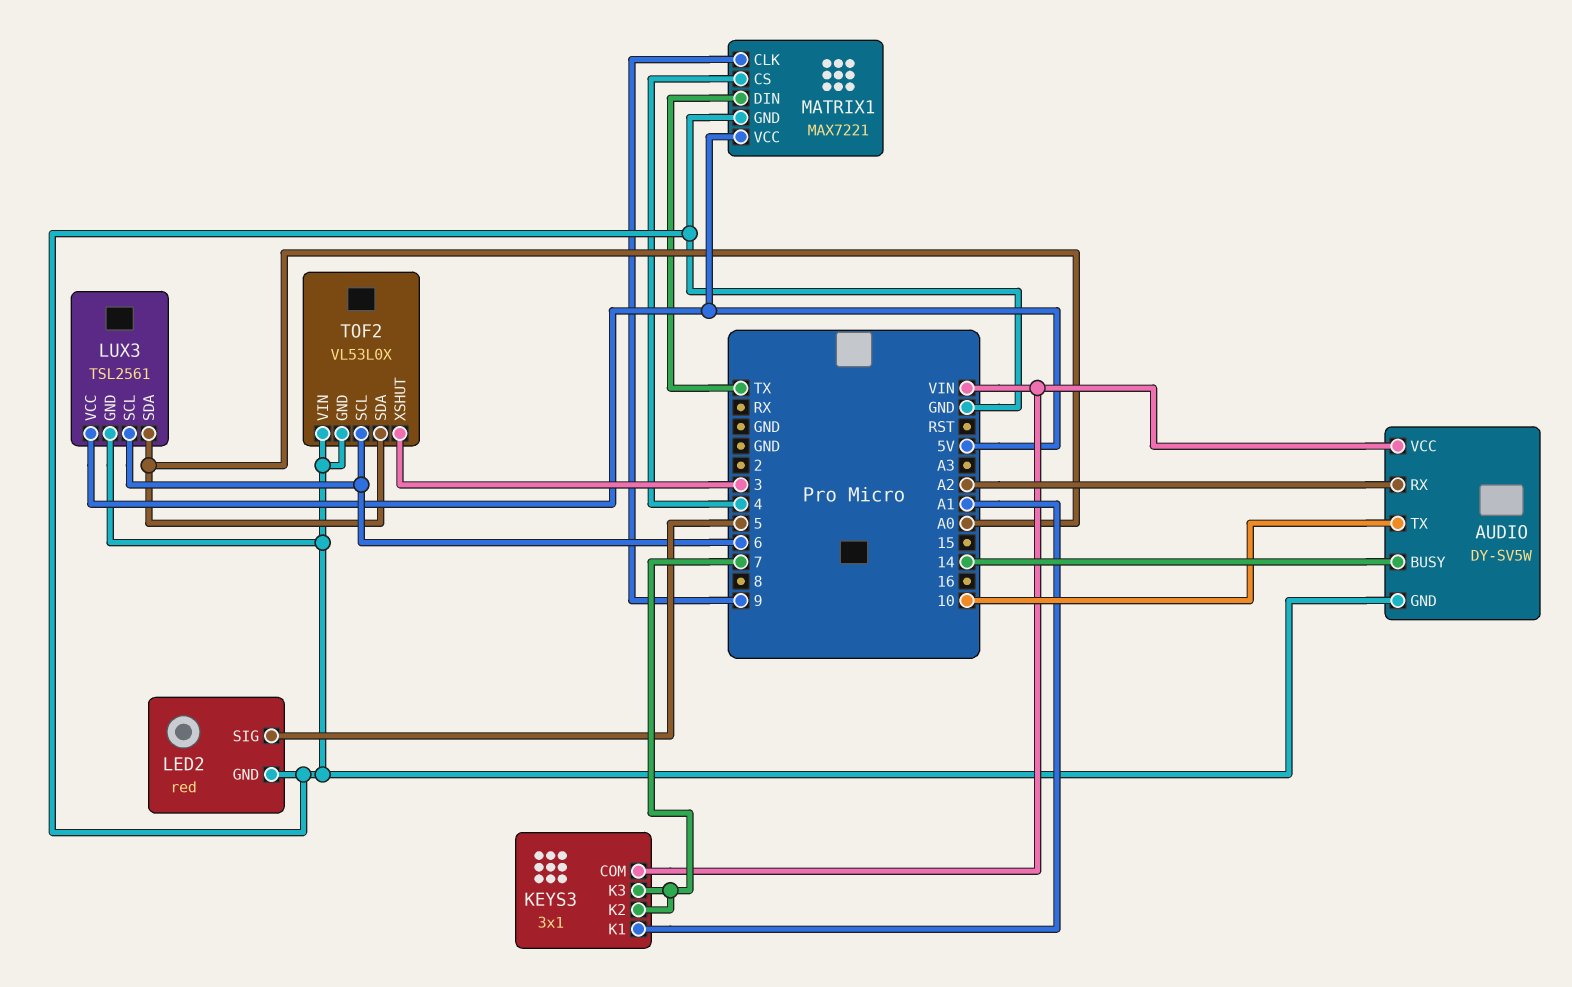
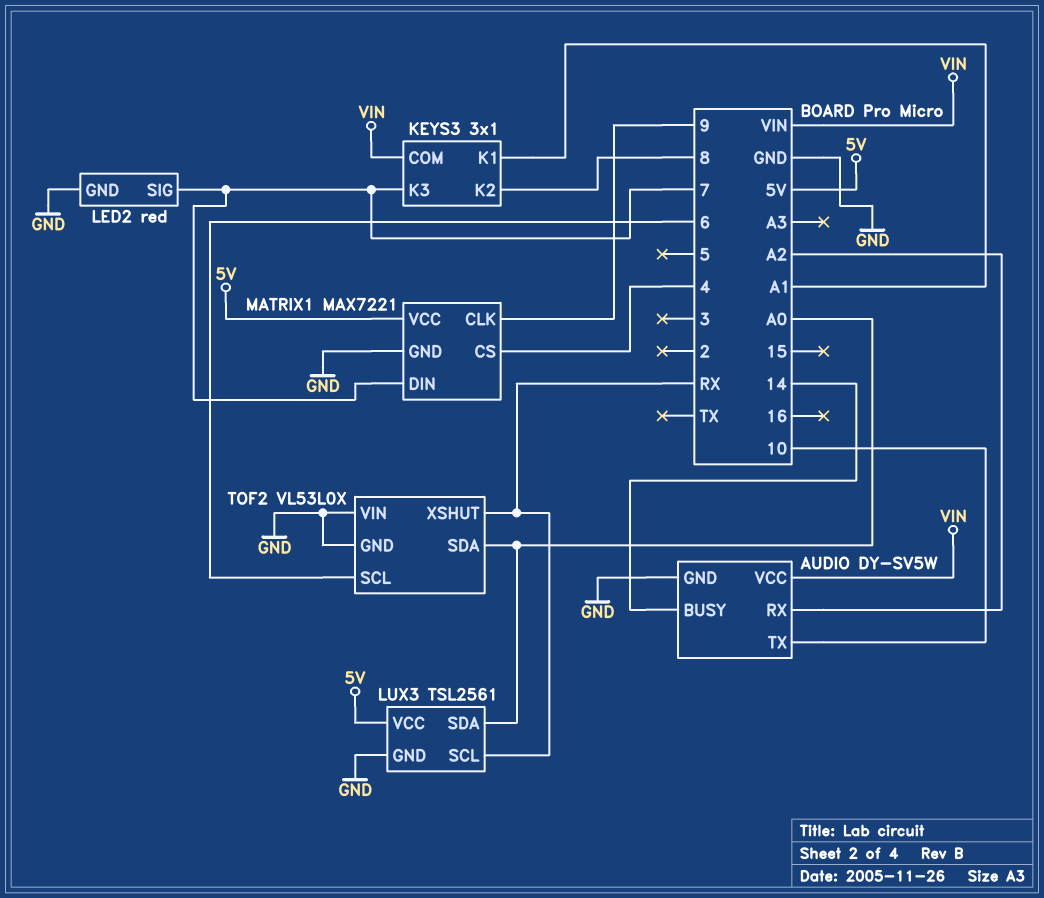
KEYS3 pin K2: 7 -> 8
LED2 pin SIG: 5 -> 7
LUX3 pin SCL: 6 -> RX
MATRIX1 pin DIN: TX -> 7
TOF2 pin XSHUT: 3 -> RX

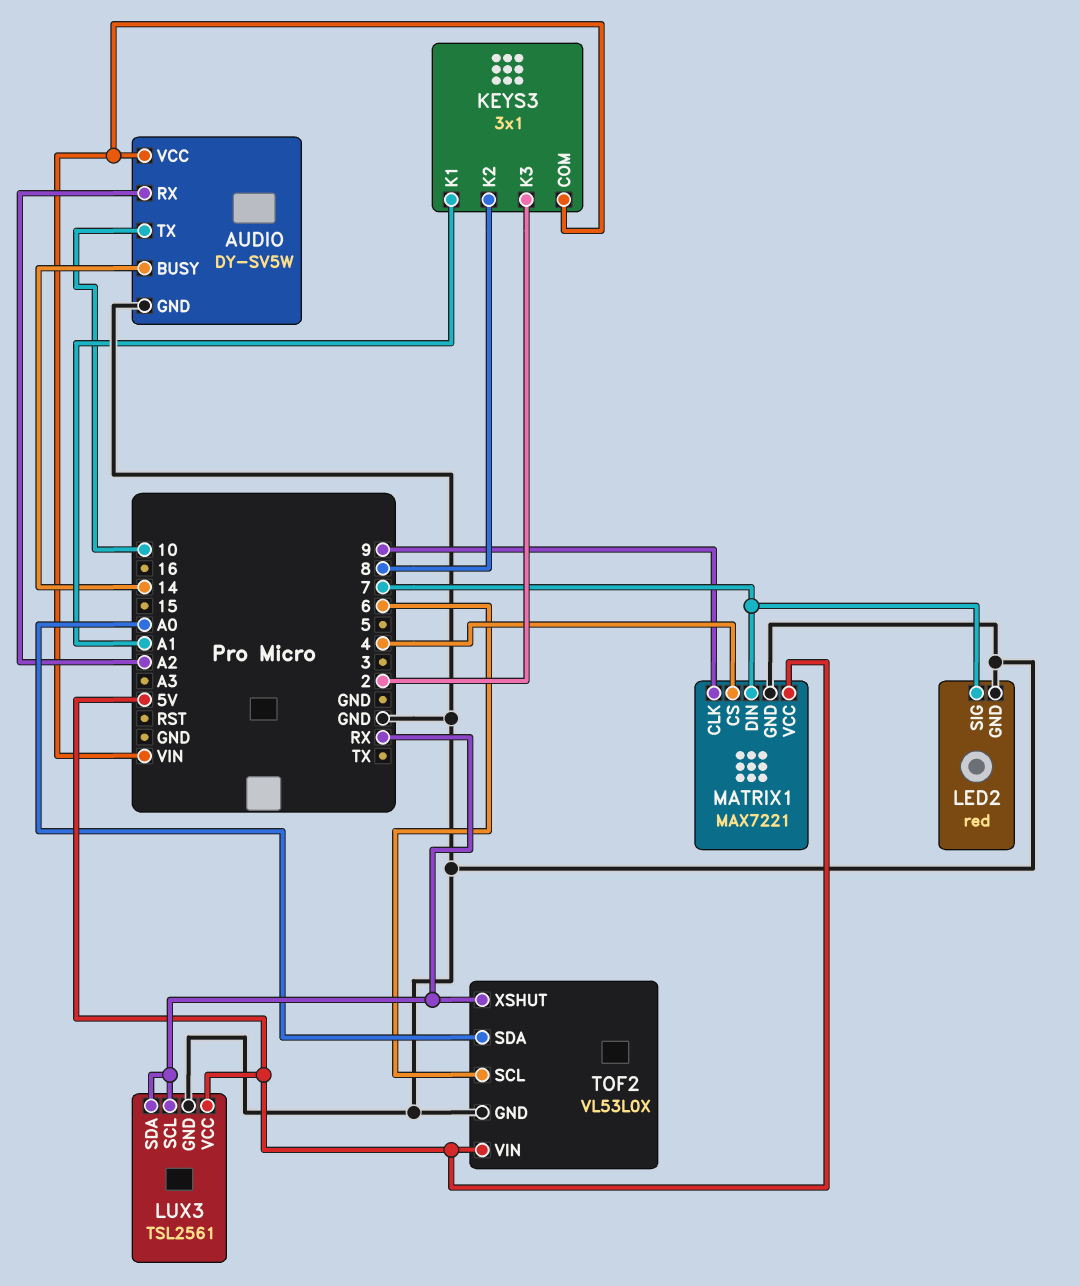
KEYS3 pin K3: 7 -> 2
LUX3 pin SDA: A0 -> RX
TOF2 pin VIN: GND -> 5V

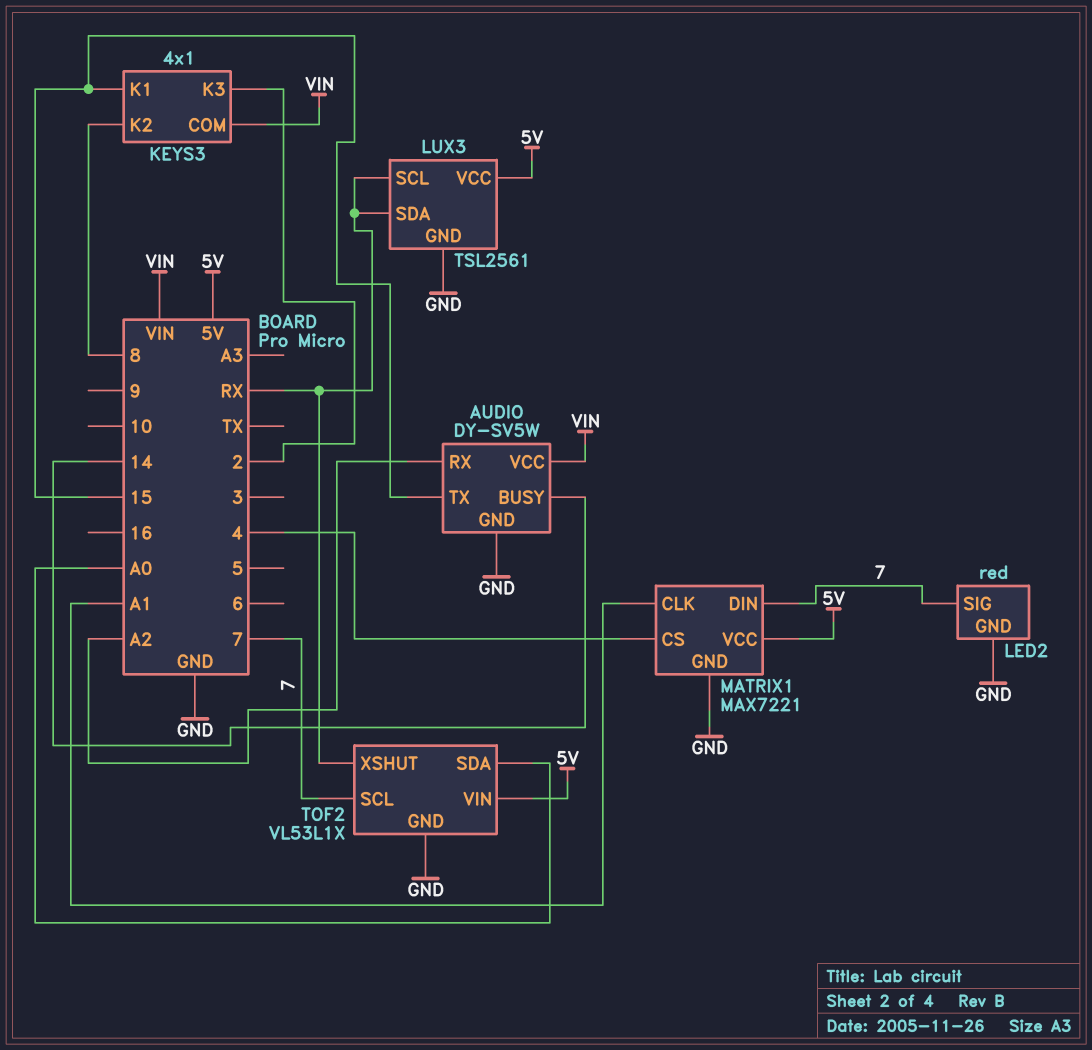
AUDIO pin TX: 10 -> 15
KEYS3: 3x1 -> 4x1
KEYS3 pin K1: A1 -> 15
MATRIX1 pin CLK: 9 -> A1
TOF2: VL53L0X -> VL53L1X
TOF2 pin SCL: 6 -> 7

